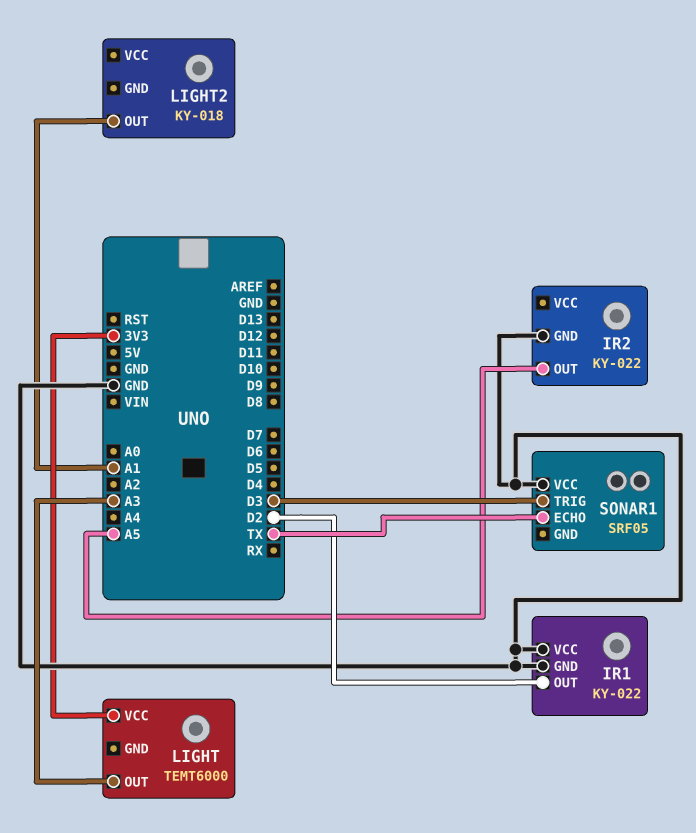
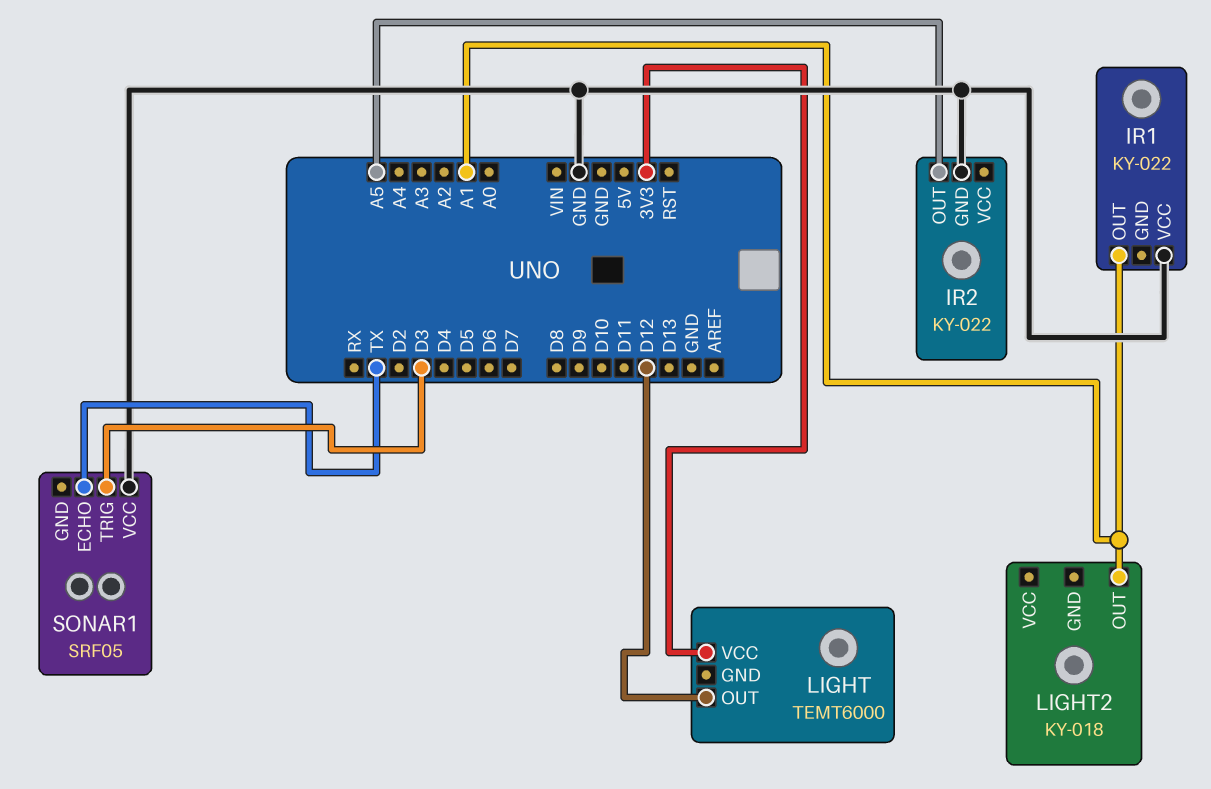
IR1 pin GND: GND -> none
IR1 pin OUT: D2 -> A1
LIGHT pin OUT: A3 -> D12

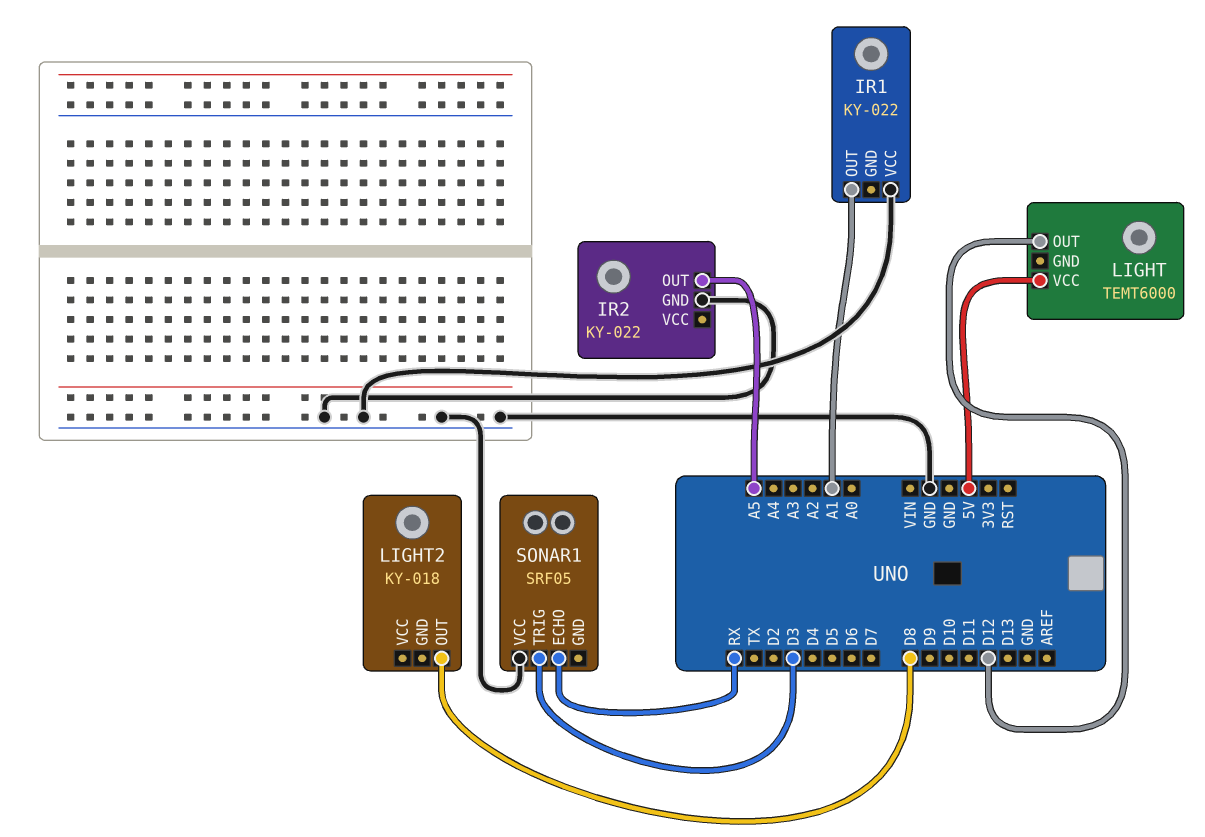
LIGHT pin VCC: 3V3 -> 5V
LIGHT2 pin OUT: A1 -> D8
SONAR1 pin ECHO: TX -> RX

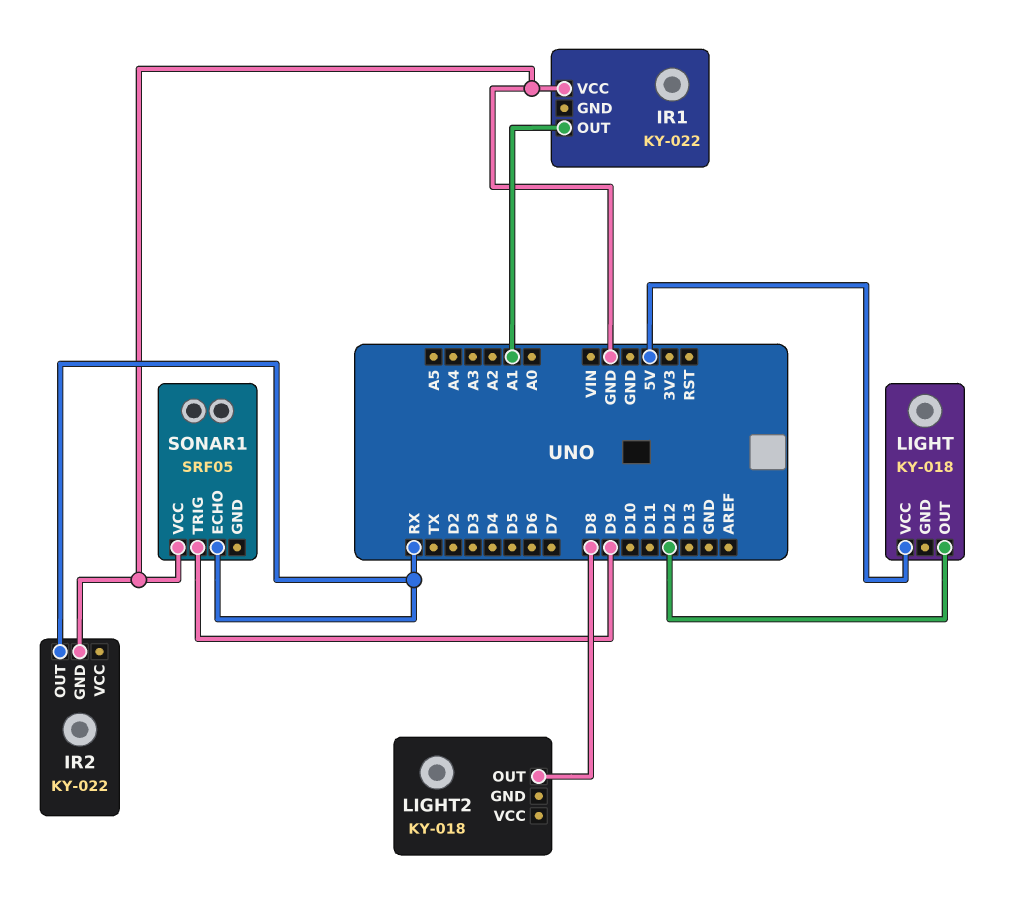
IR2 pin OUT: A5 -> RX
LIGHT: TEMT6000 -> KY-018
SONAR1 pin TRIG: D3 -> D9

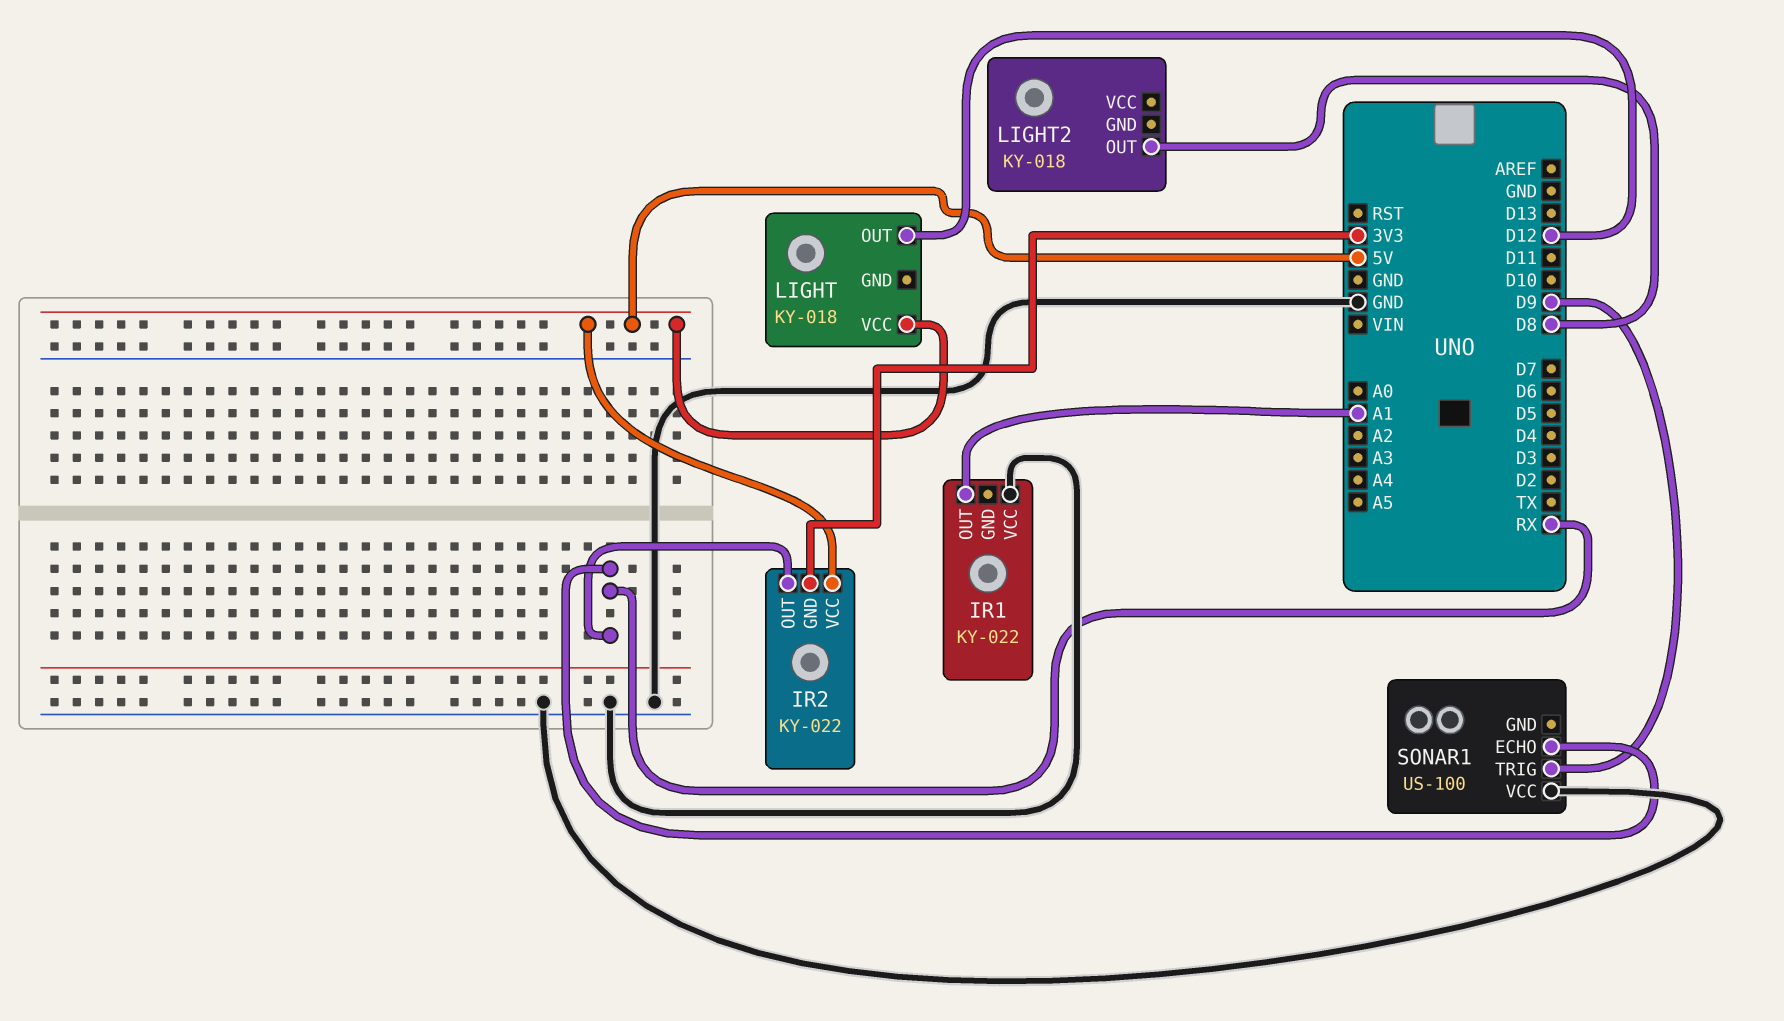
IR2 pin GND: GND -> 3V3
IR2 pin VCC: none -> 5V
SONAR1: SRF05 -> US-100

